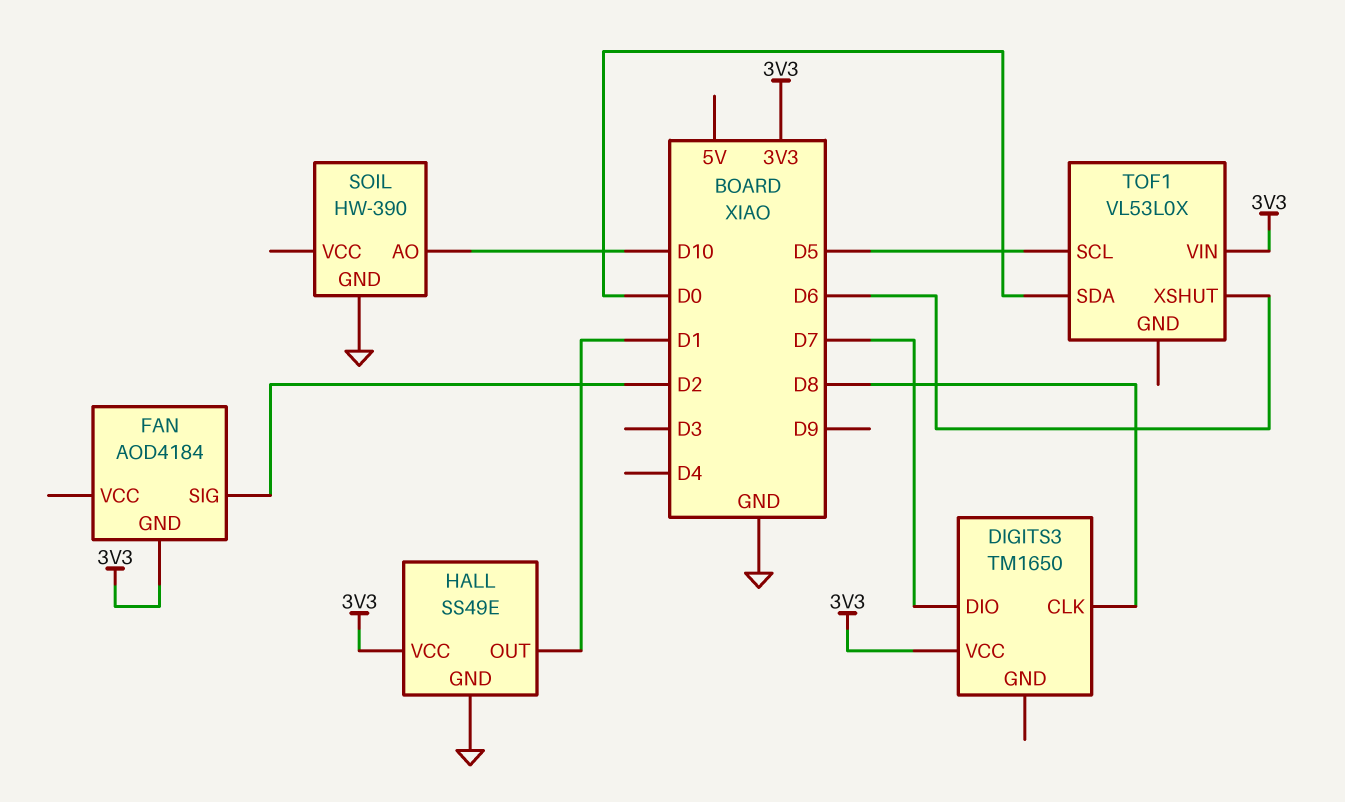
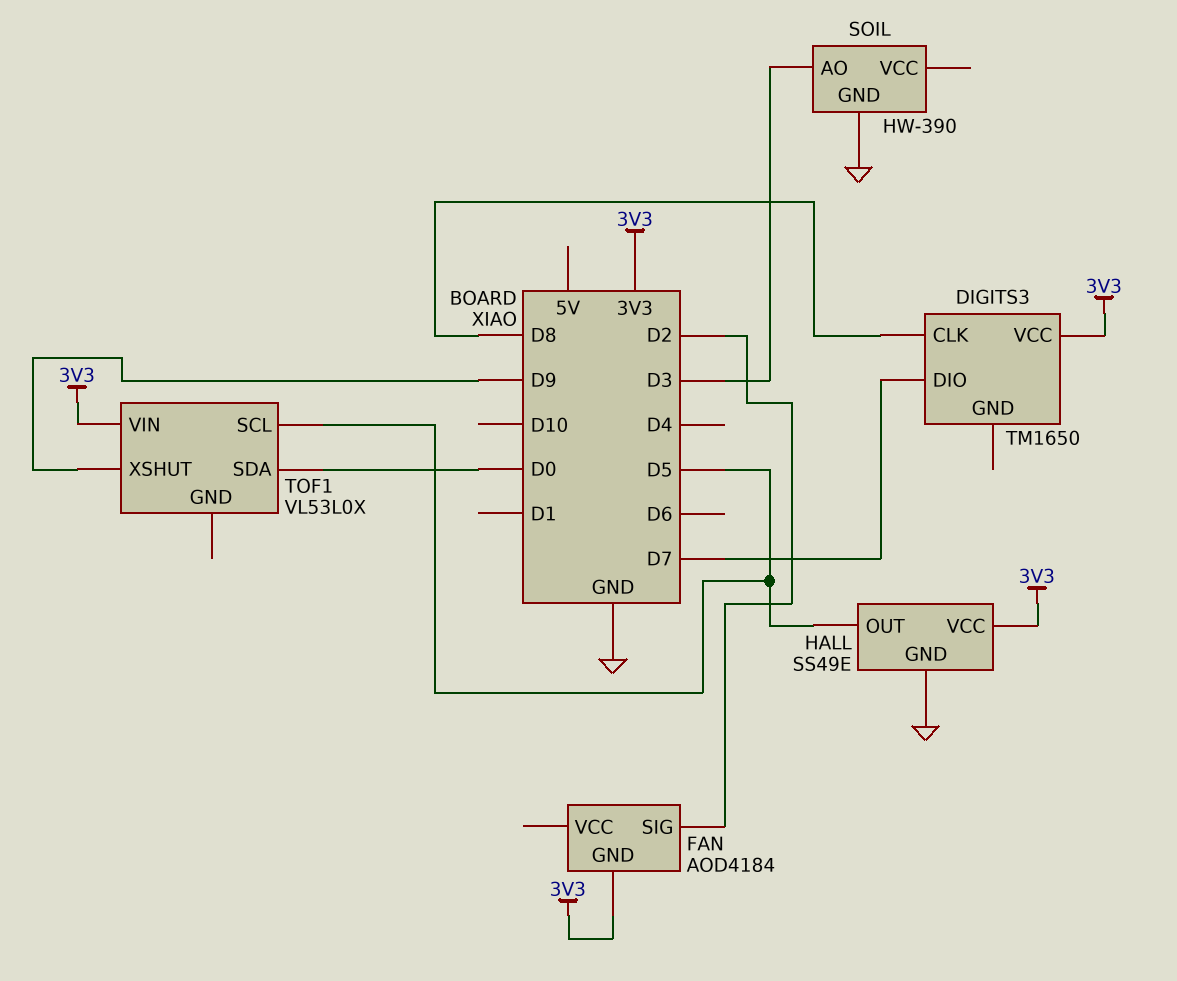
HALL pin OUT: D1 -> D5
SOIL pin AO: D10 -> D3
TOF1 pin XSHUT: D6 -> D9

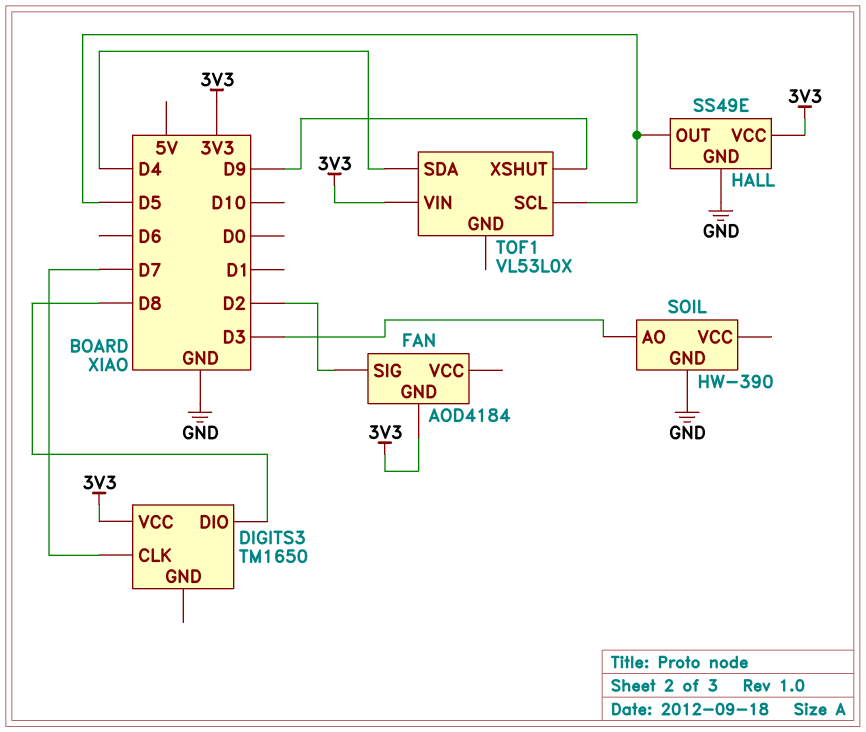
DIGITS3 pin CLK: D8 -> D7
DIGITS3 pin DIO: D7 -> D8
TOF1 pin SDA: D0 -> D4

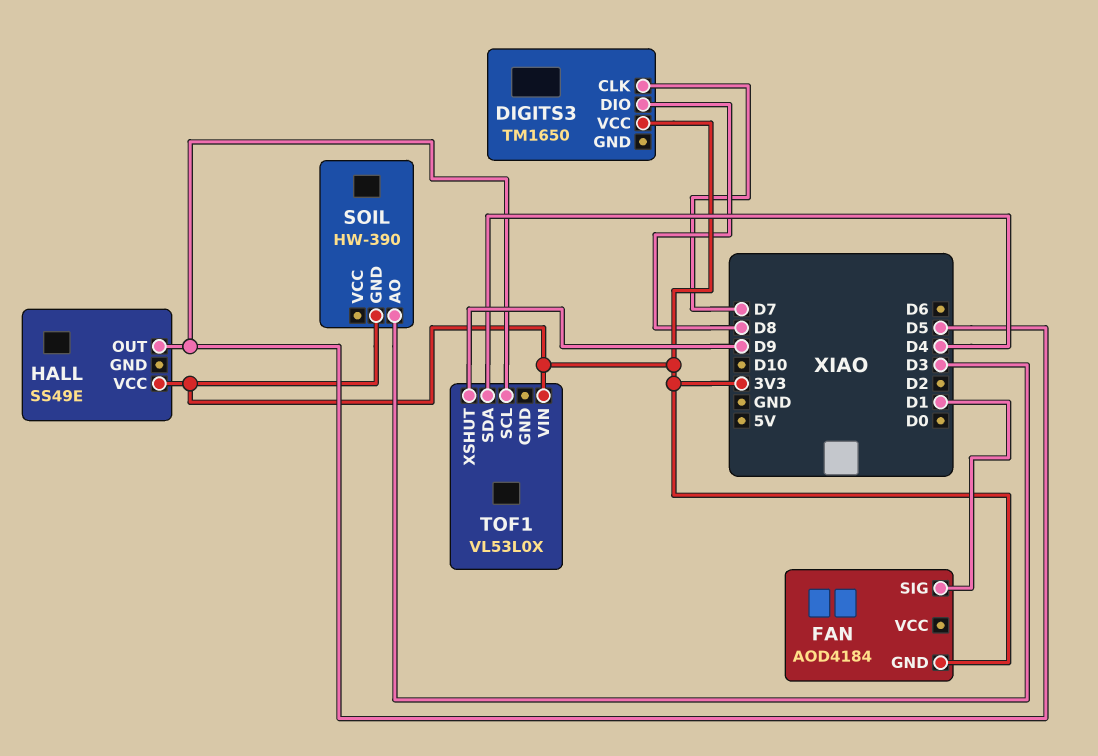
FAN pin SIG: D2 -> D1
HALL pin GND: GND -> none
SOIL pin GND: GND -> 3V3

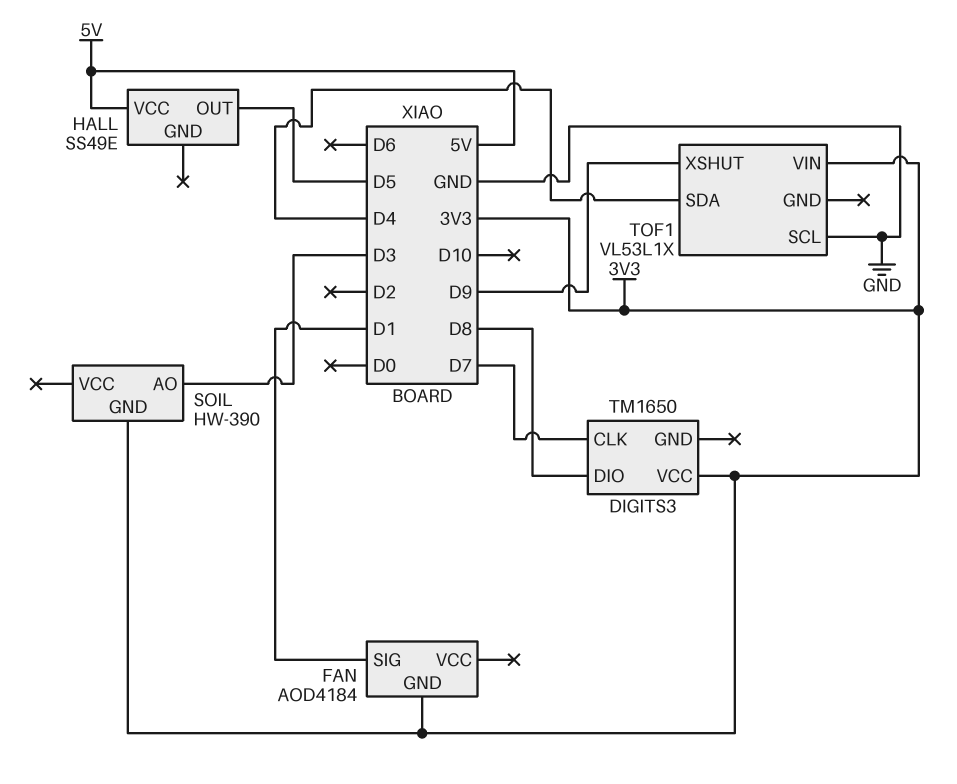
HALL pin VCC: 3V3 -> 5V
TOF1: VL53L0X -> VL53L1X
TOF1 pin SCL: D5 -> GND

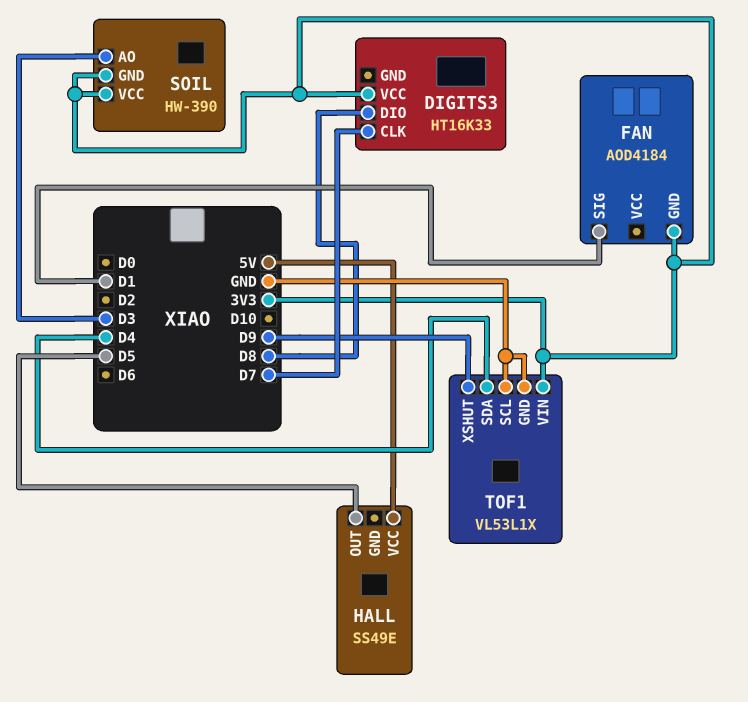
DIGITS3: TM1650 -> HT16K33
SOIL pin VCC: none -> 3V3
TOF1 pin GND: none -> GND

